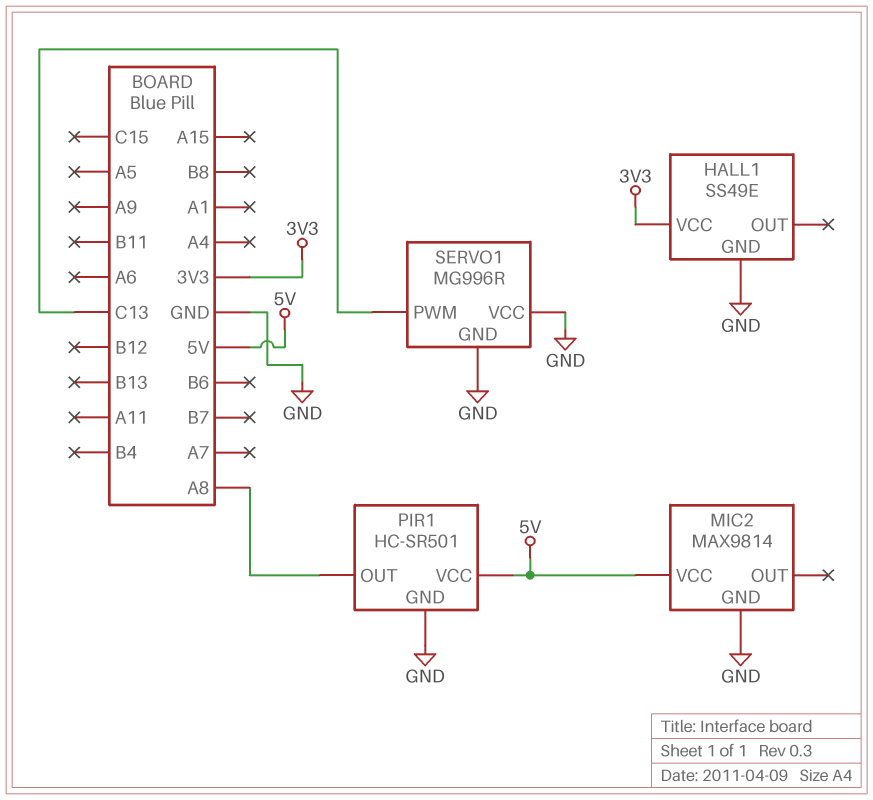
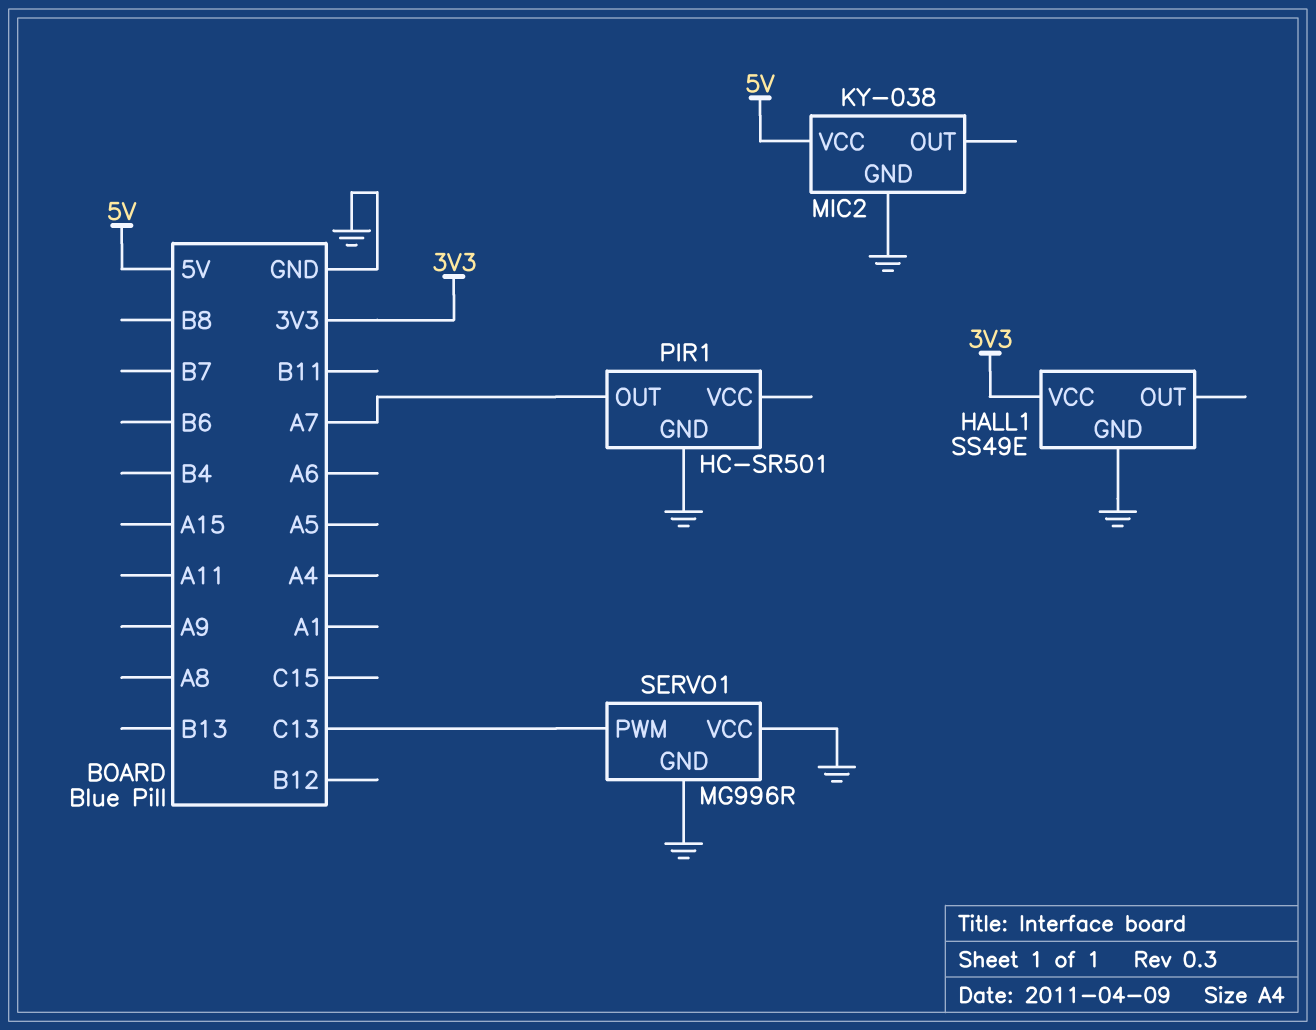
MIC2: MAX9814 -> KY-038
PIR1 pin OUT: A8 -> A7
PIR1 pin VCC: 5V -> none

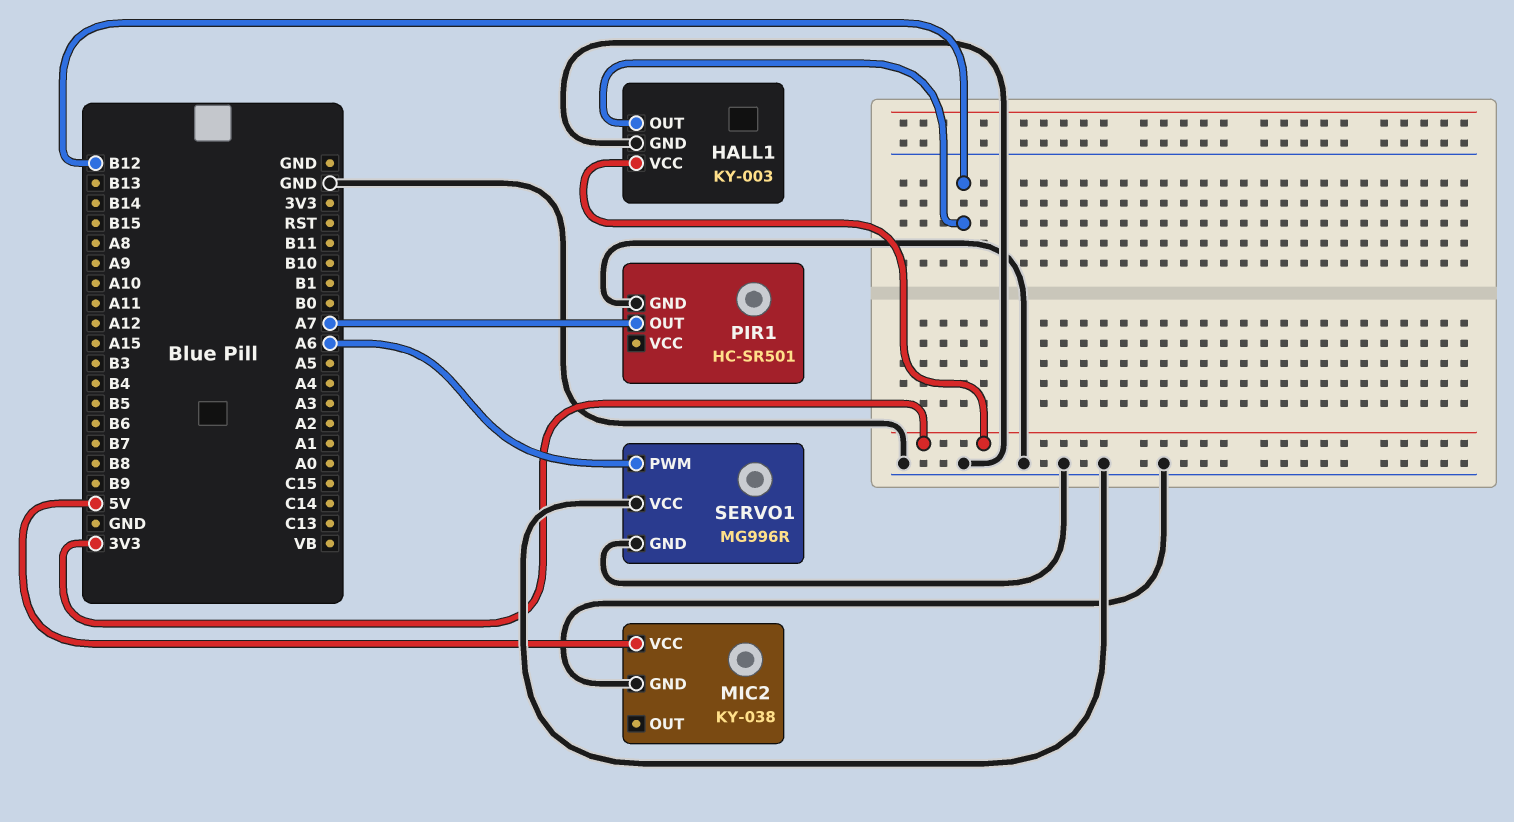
HALL1: SS49E -> KY-003
HALL1 pin OUT: none -> B12
SERVO1 pin PWM: C13 -> A6

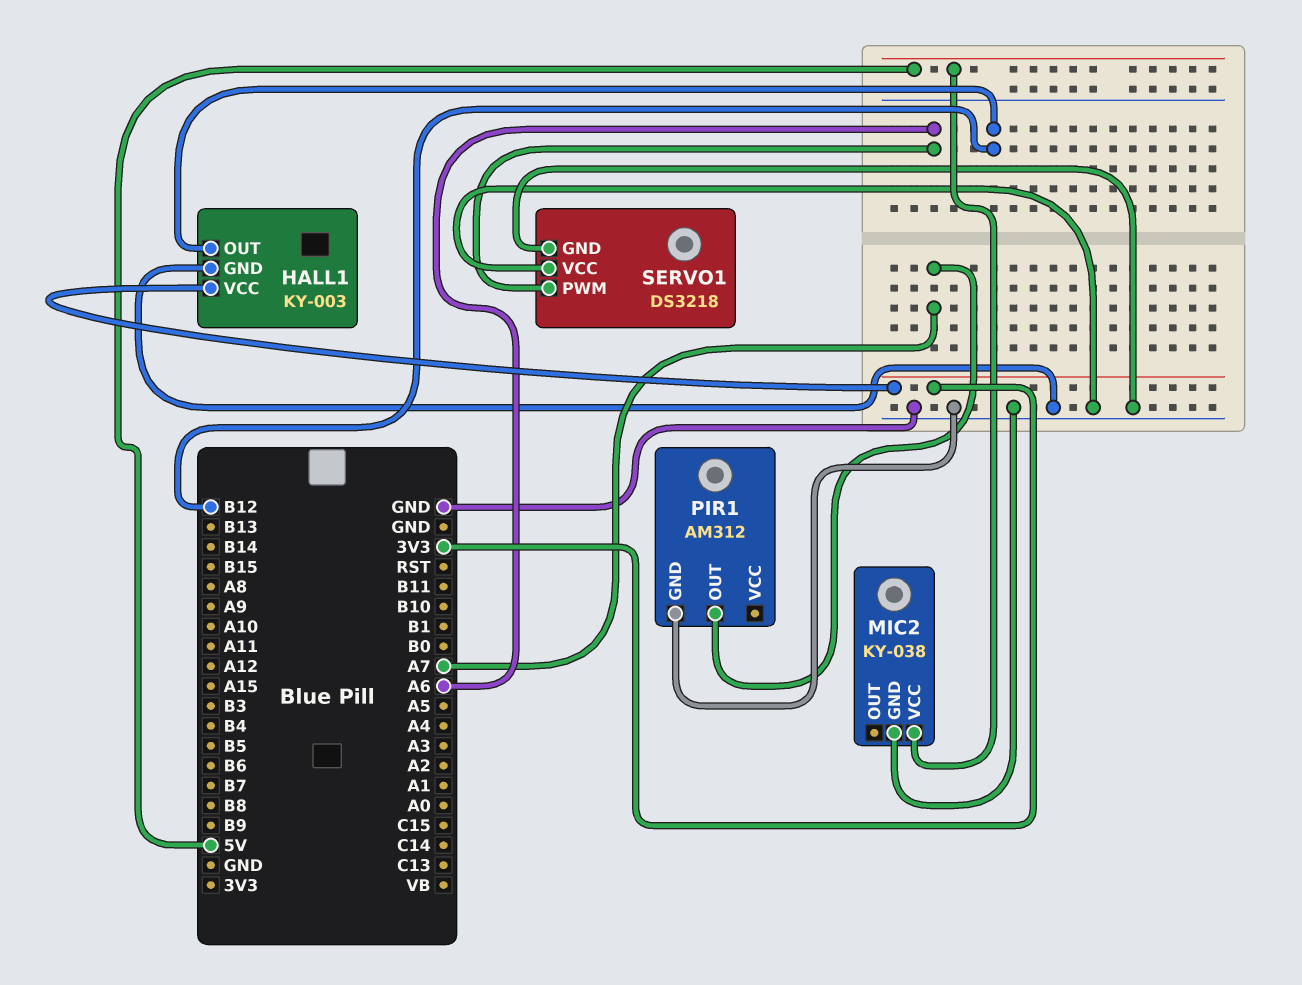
PIR1: HC-SR501 -> AM312
SERVO1: MG996R -> DS3218

